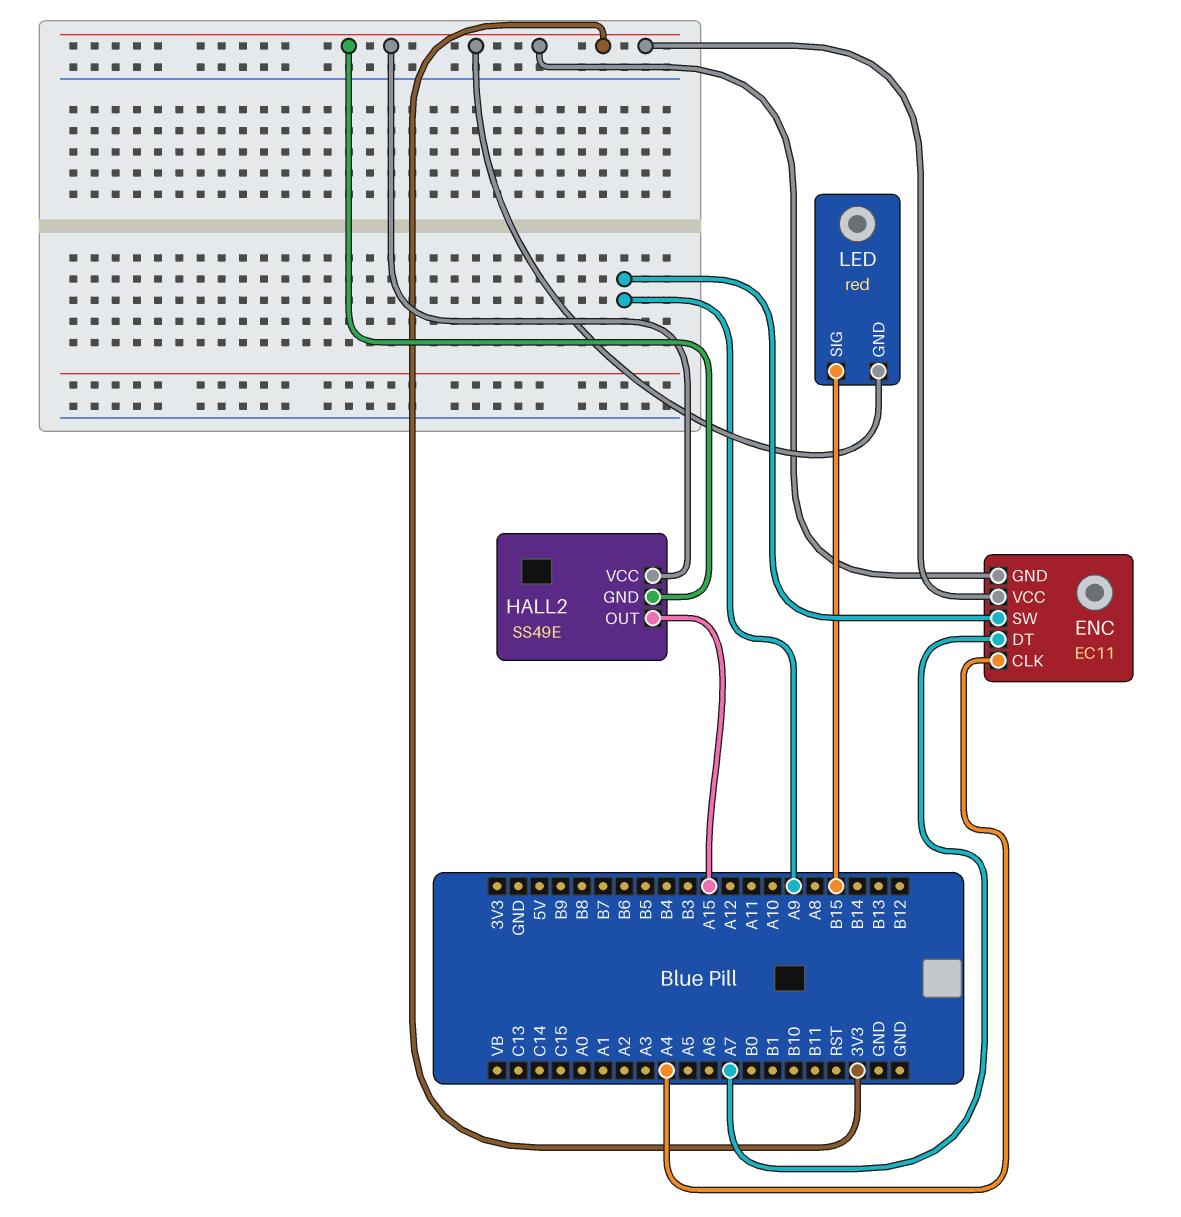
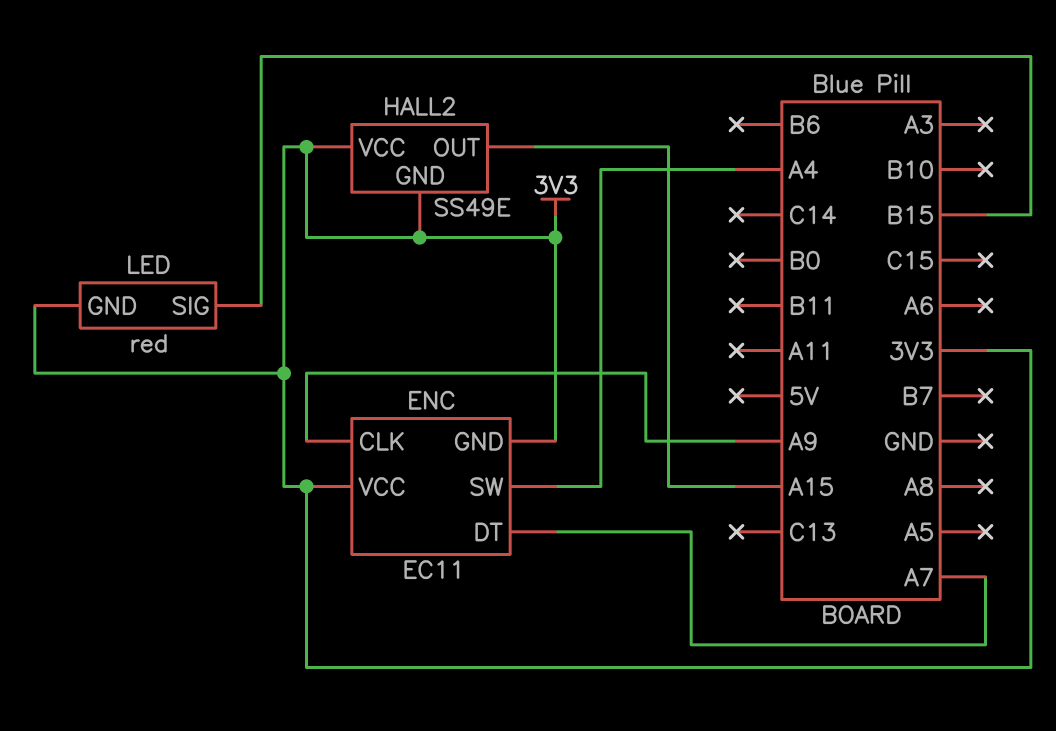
ENC pin CLK: A4 -> A9
ENC pin SW: A9 -> A4

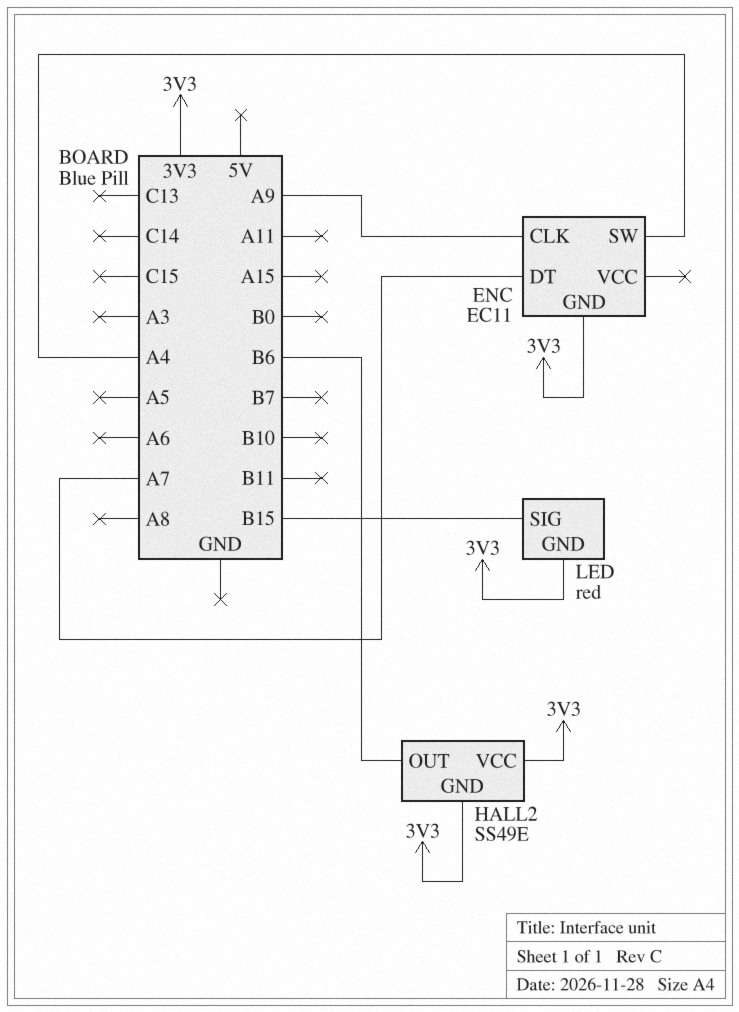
ENC pin VCC: 3V3 -> none
HALL2 pin OUT: A15 -> B6

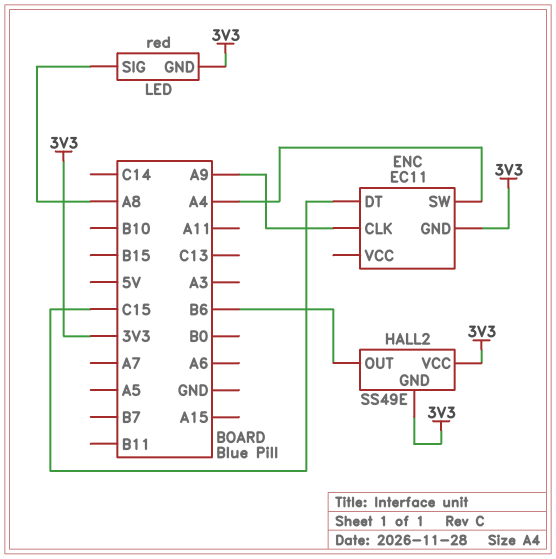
ENC pin DT: A7 -> C15
LED pin SIG: B15 -> A8

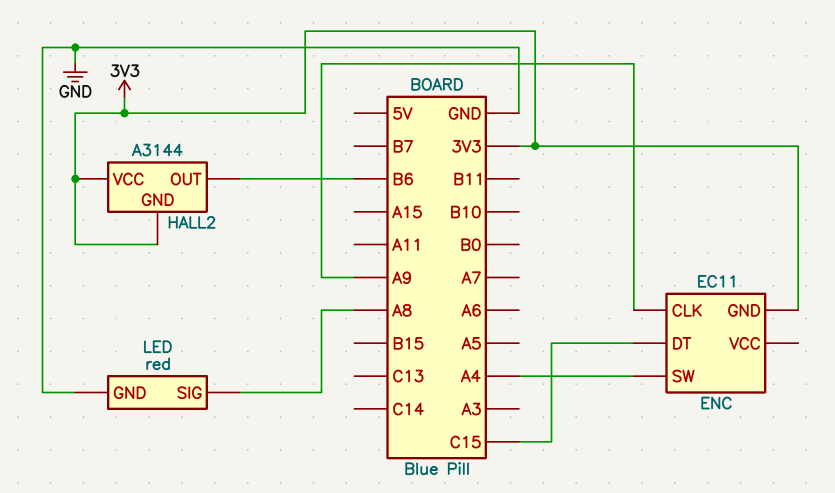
HALL2: SS49E -> A3144
LED pin GND: 3V3 -> GND

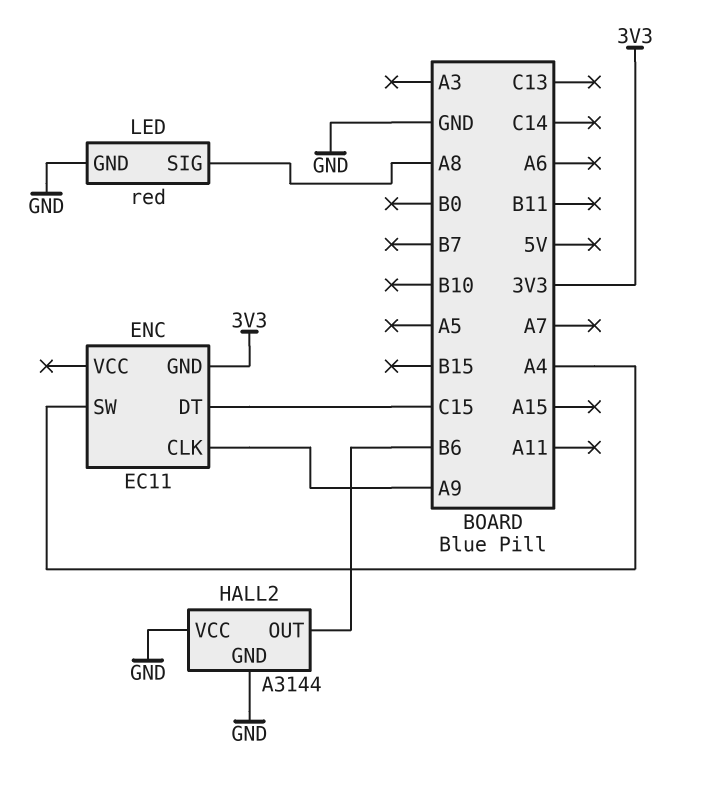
HALL2 pin GND: 3V3 -> GND
HALL2 pin VCC: 3V3 -> GND

